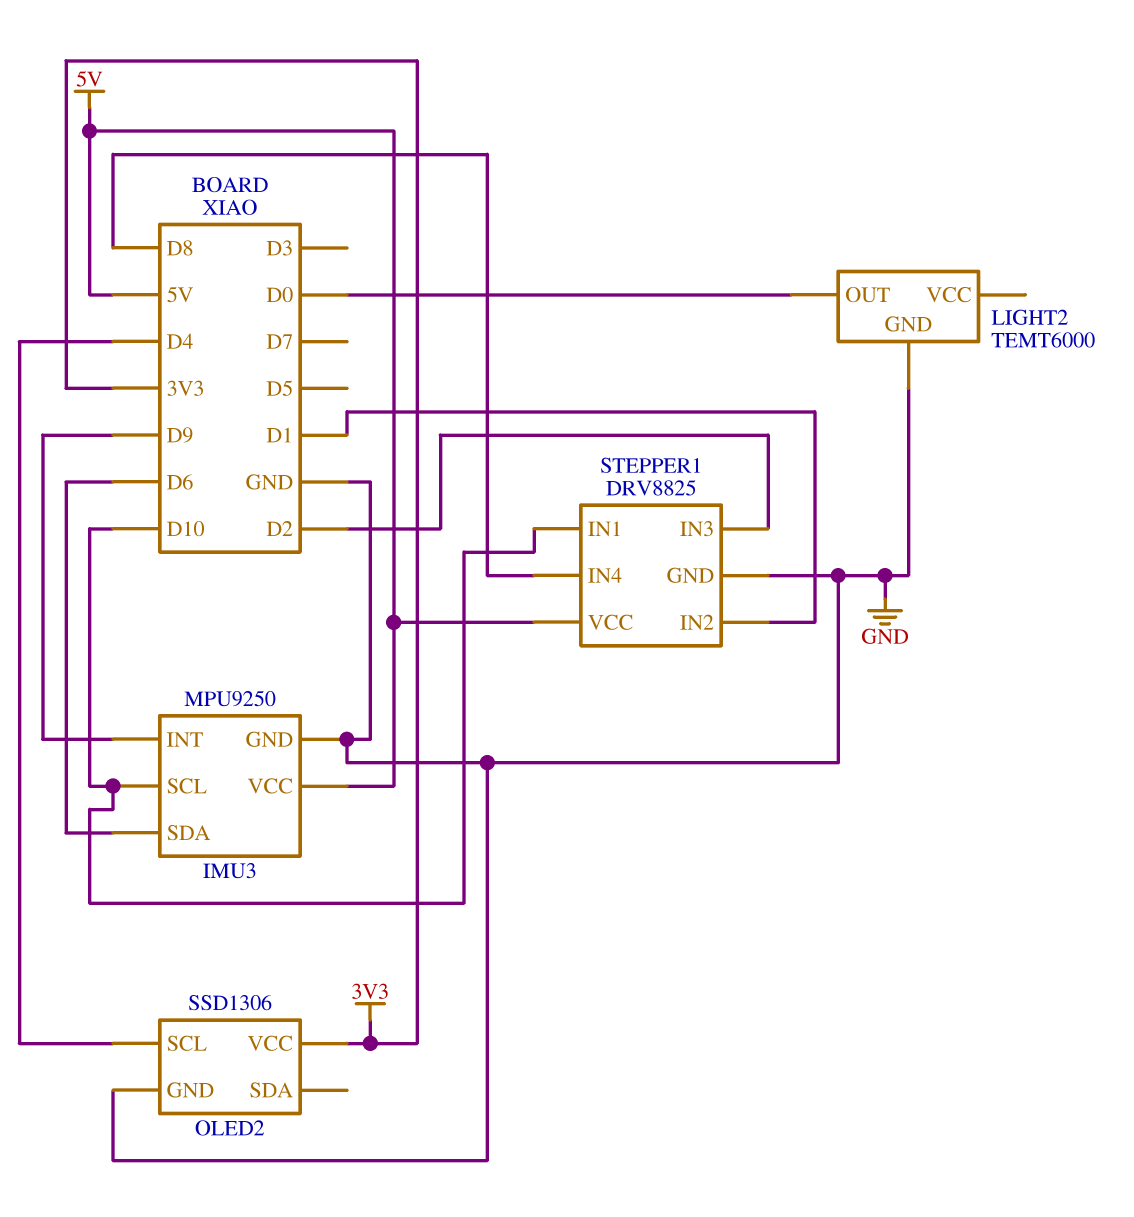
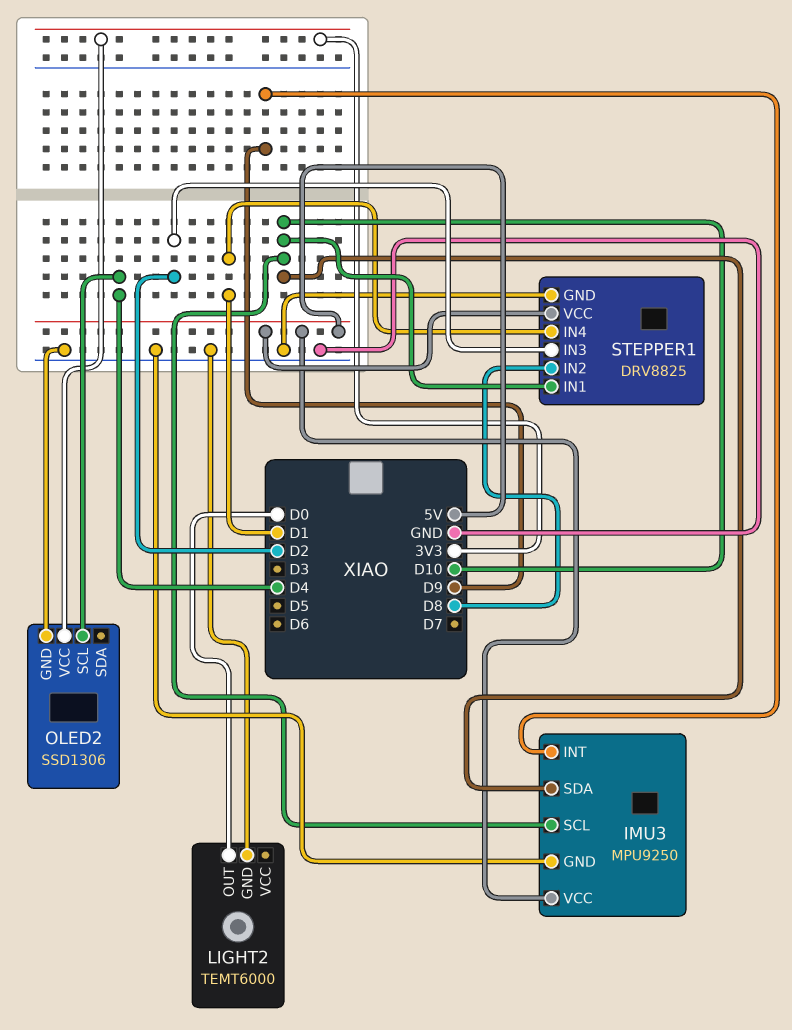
IMU3 pin SDA: D6 -> D10
STEPPER1 pin IN2: D1 -> D8
STEPPER1 pin IN4: D8 -> D1

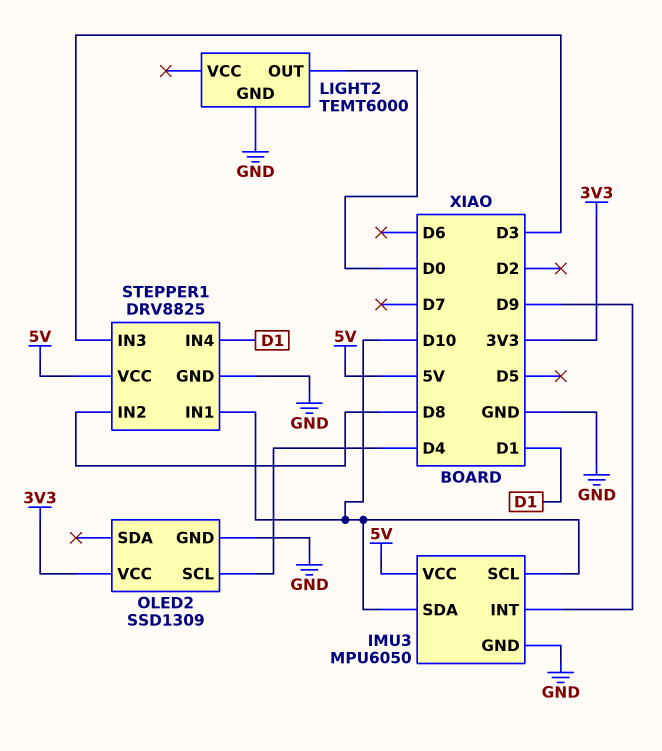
IMU3: MPU9250 -> MPU6050
OLED2: SSD1306 -> SSD1309
STEPPER1 pin IN3: D2 -> D3

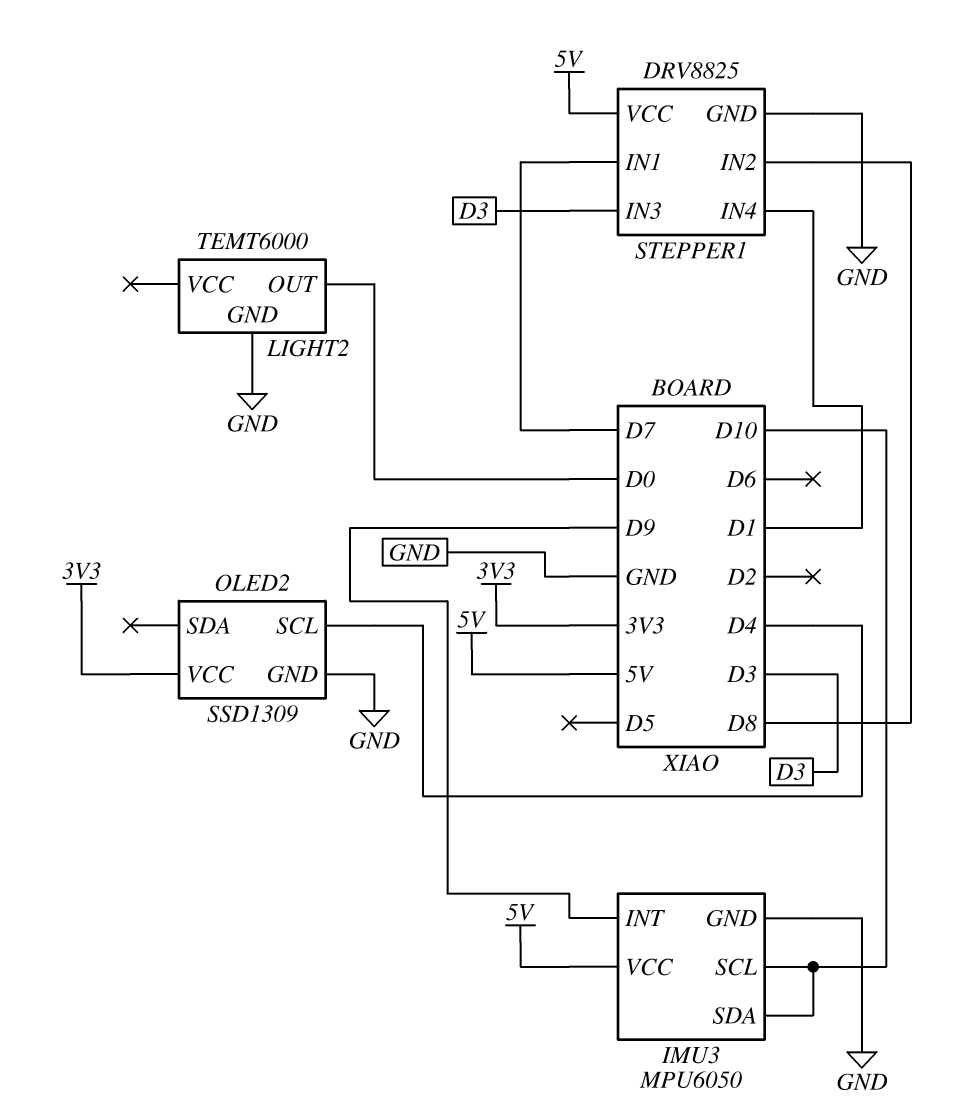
STEPPER1 pin IN1: D10 -> D7

